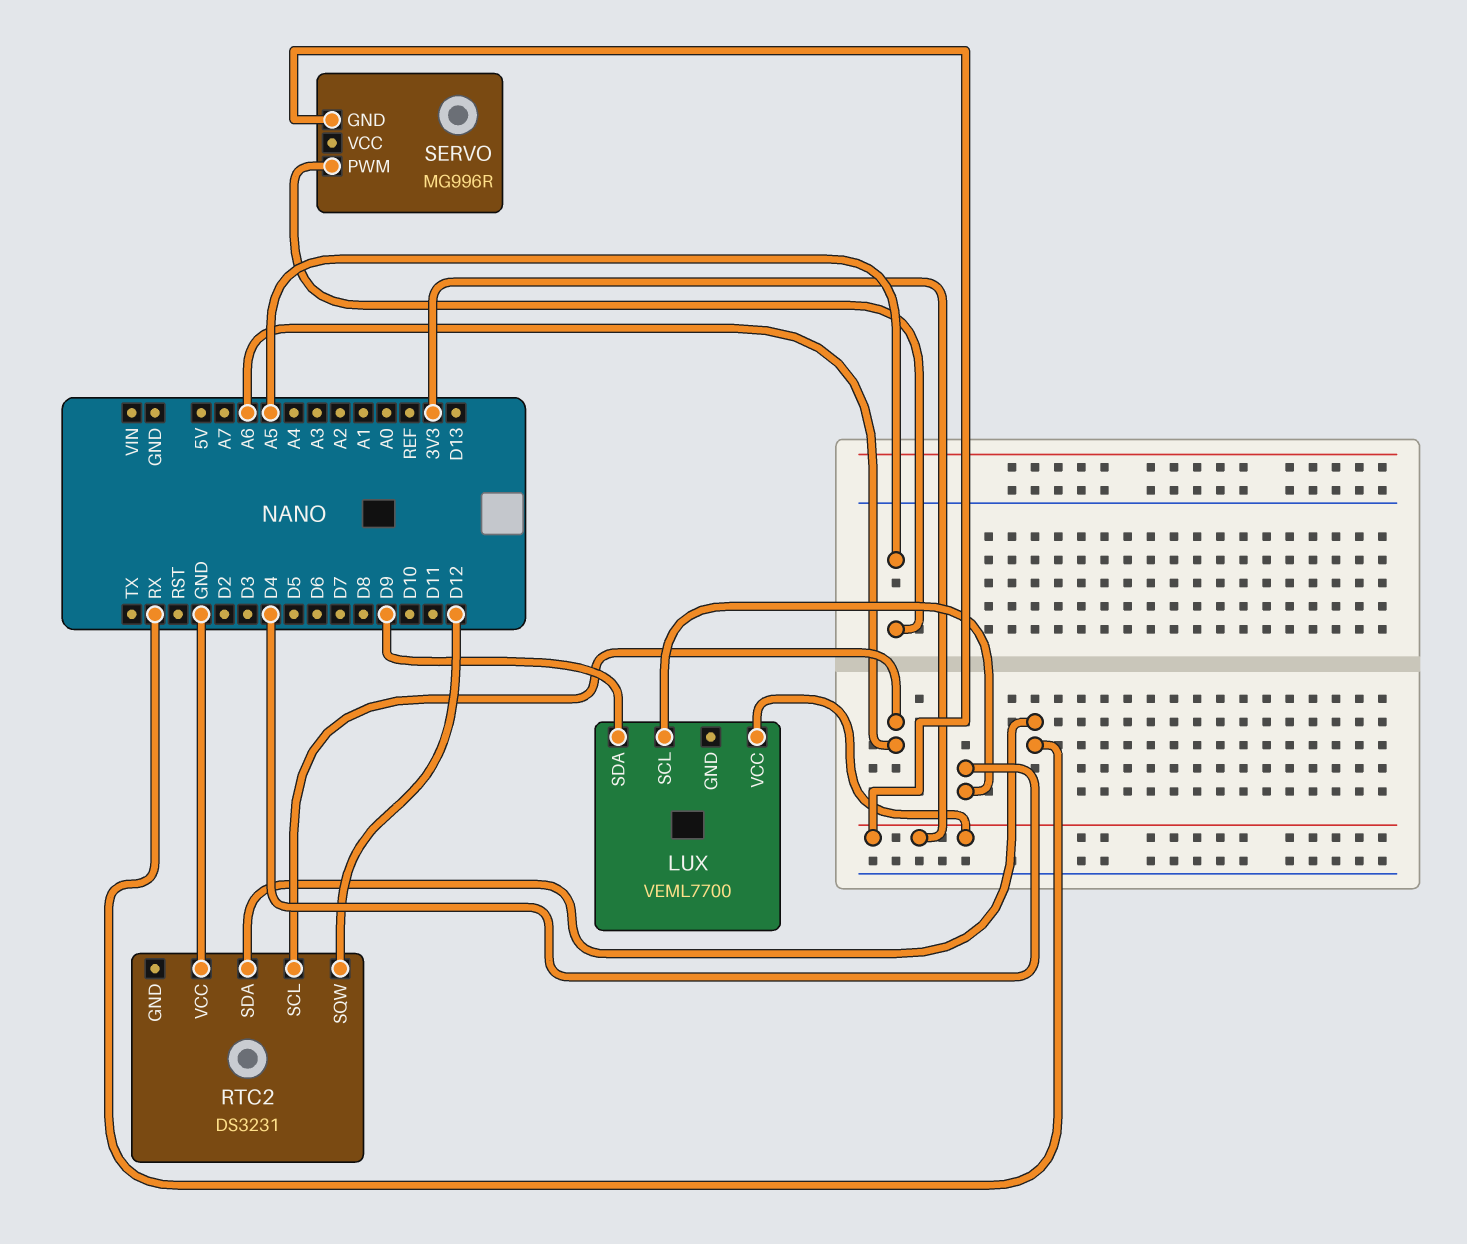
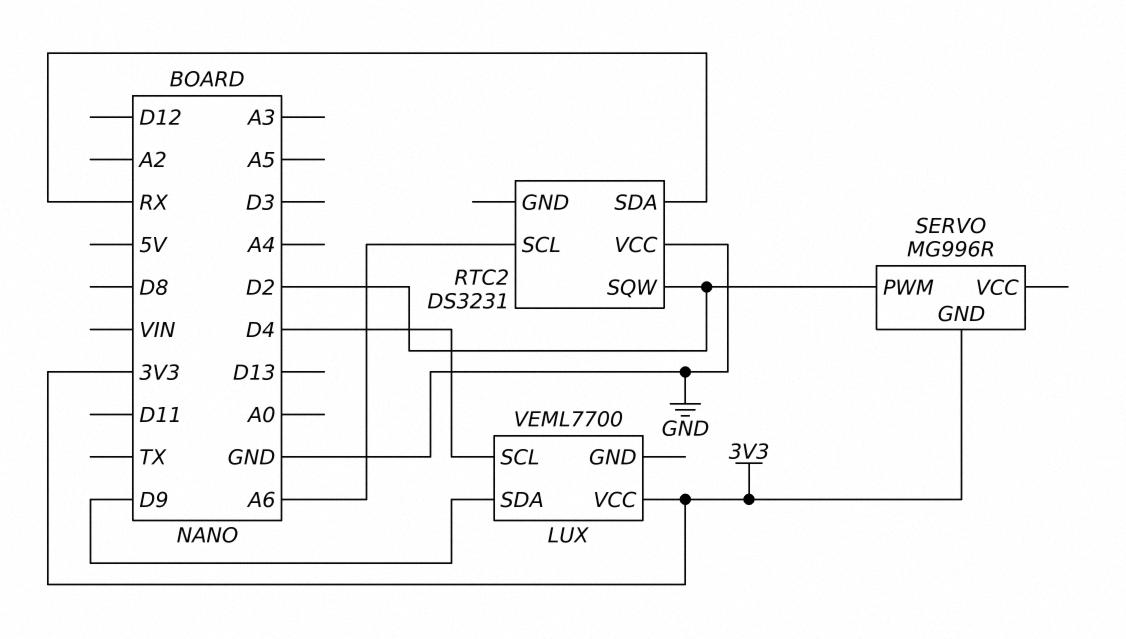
RTC2 pin SQW: D12 -> D2
SERVO pin PWM: A5 -> D2

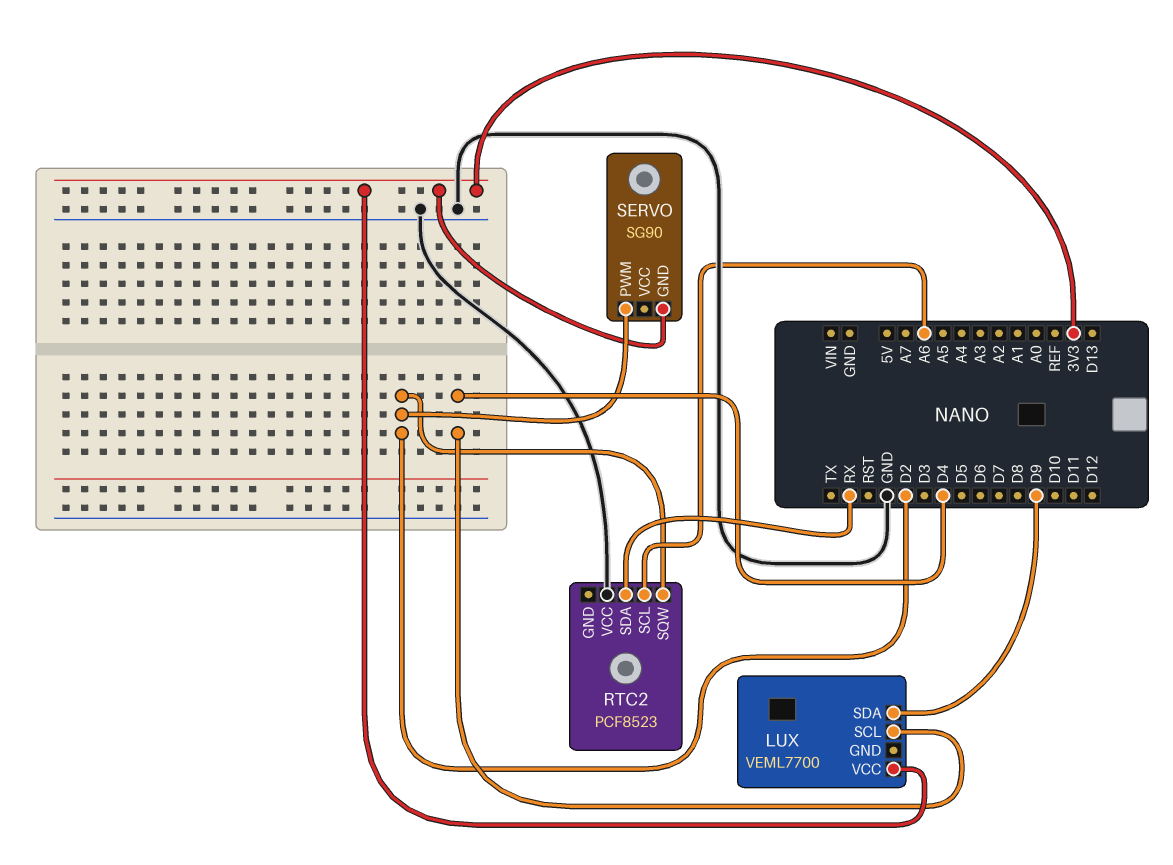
RTC2: DS3231 -> PCF8523
SERVO: MG996R -> SG90

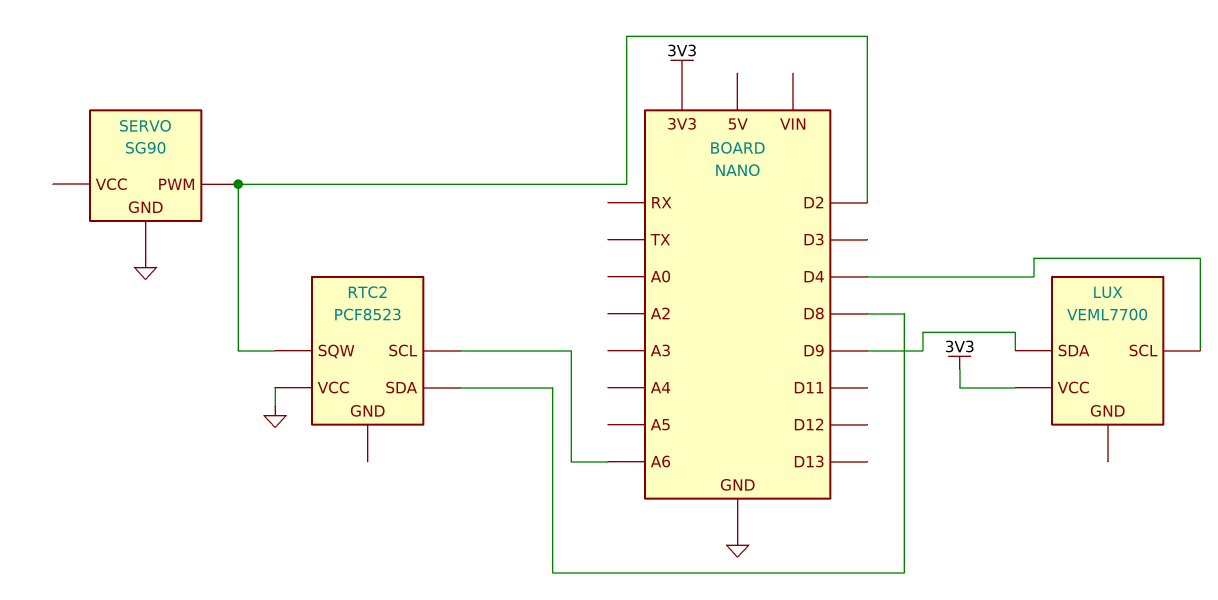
RTC2 pin SDA: RX -> D8
SERVO pin GND: 3V3 -> GND

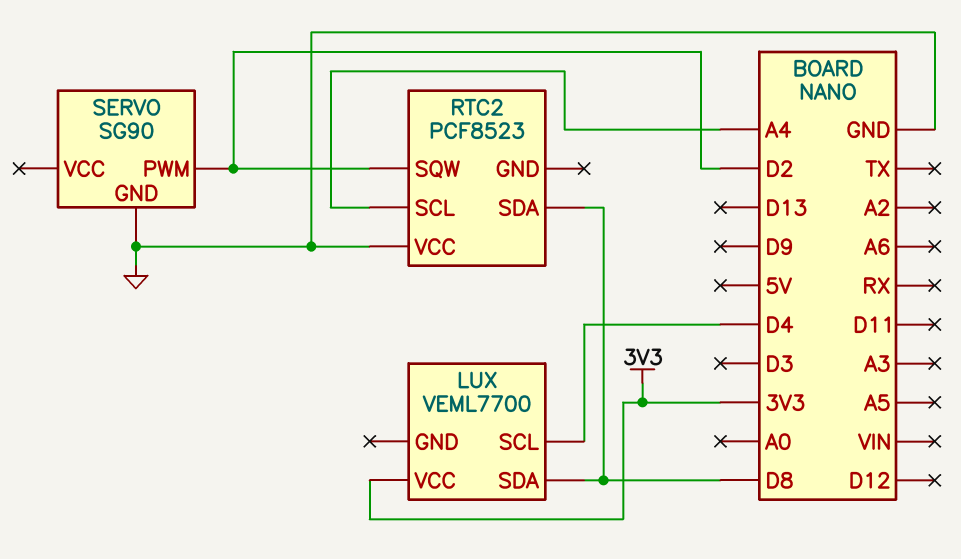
LUX pin SDA: D9 -> D8
RTC2 pin SCL: A6 -> A4

